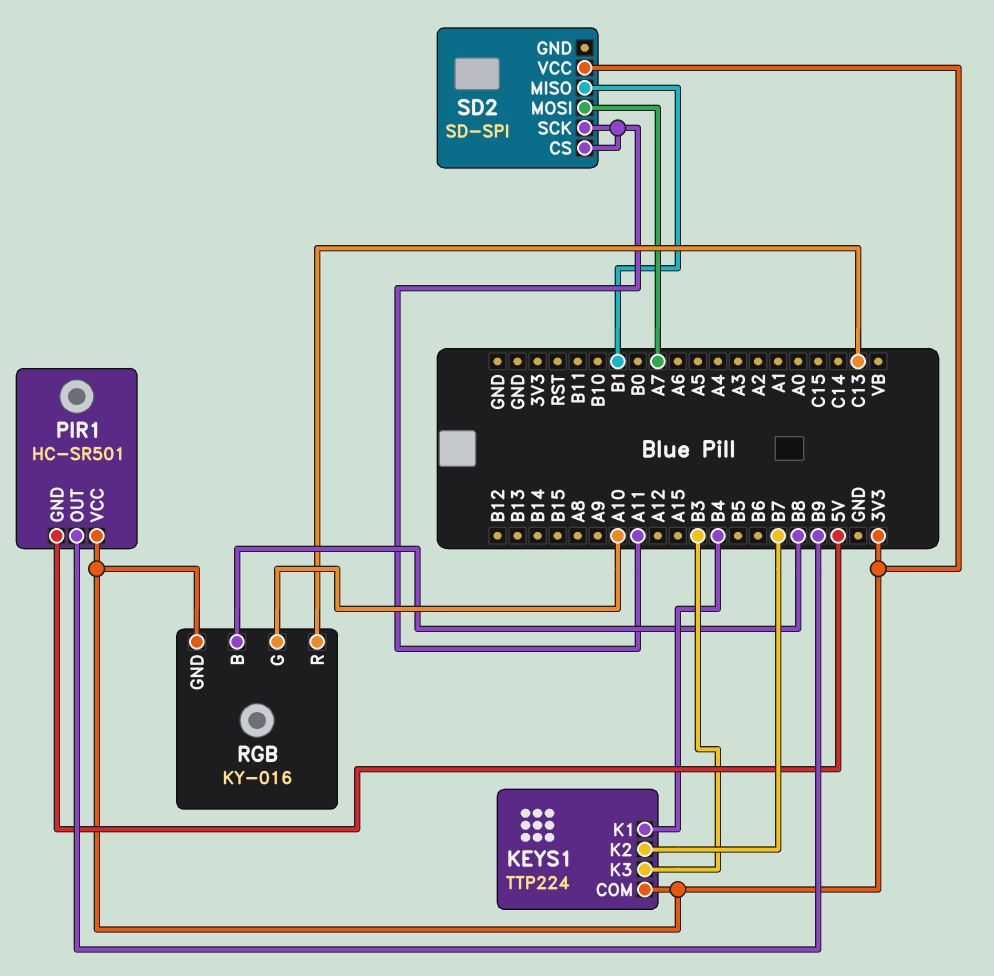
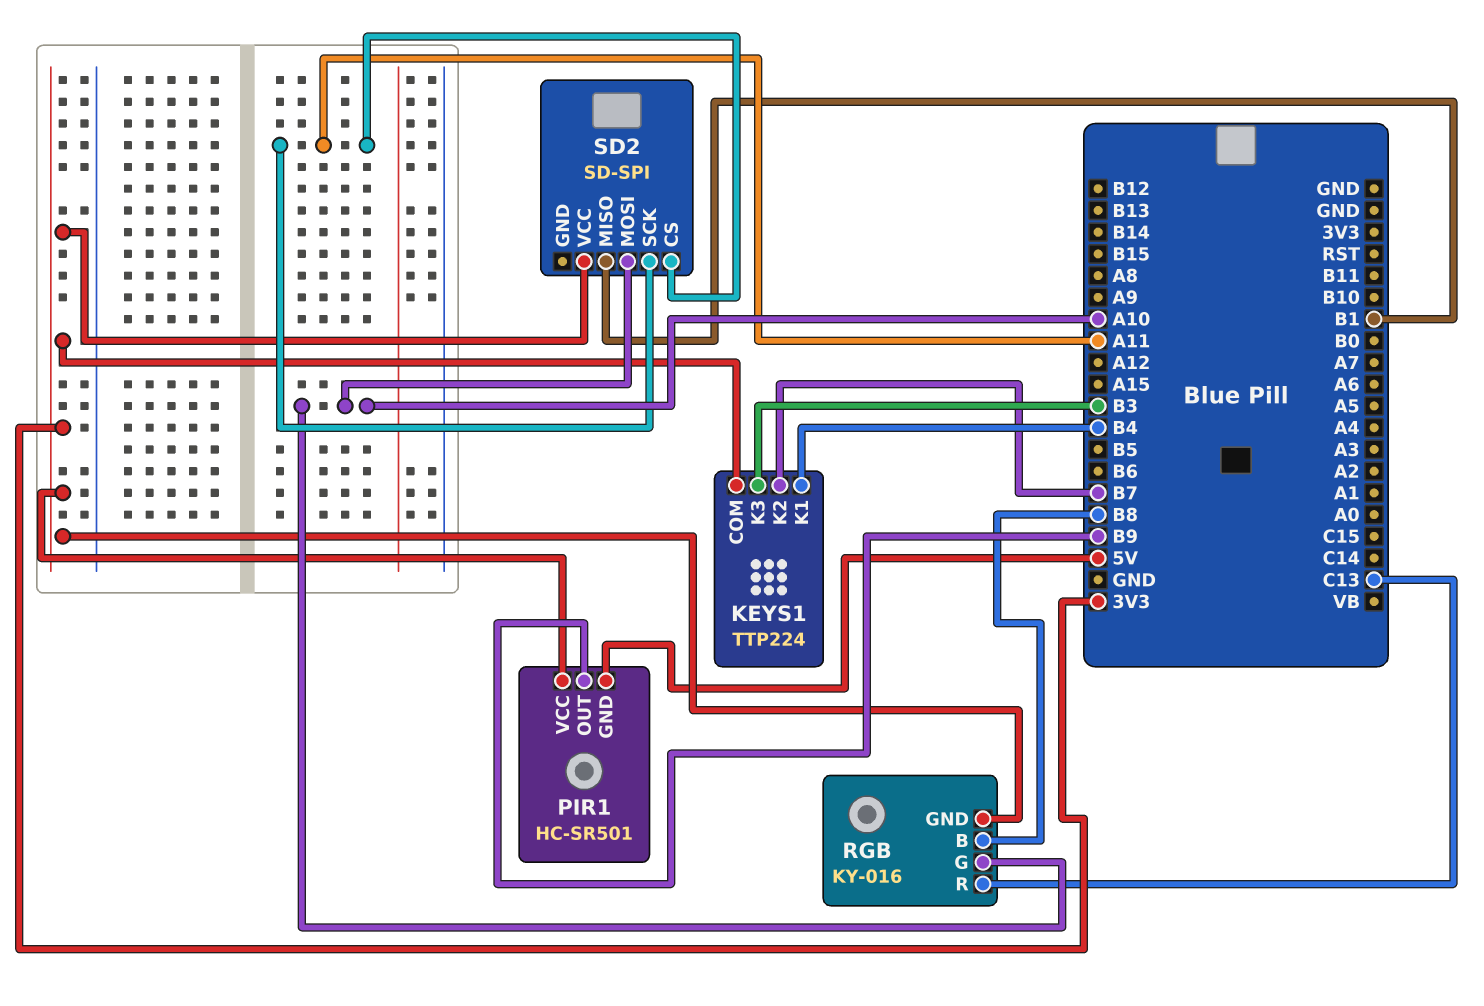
SD2 pin MOSI: A7 -> A10

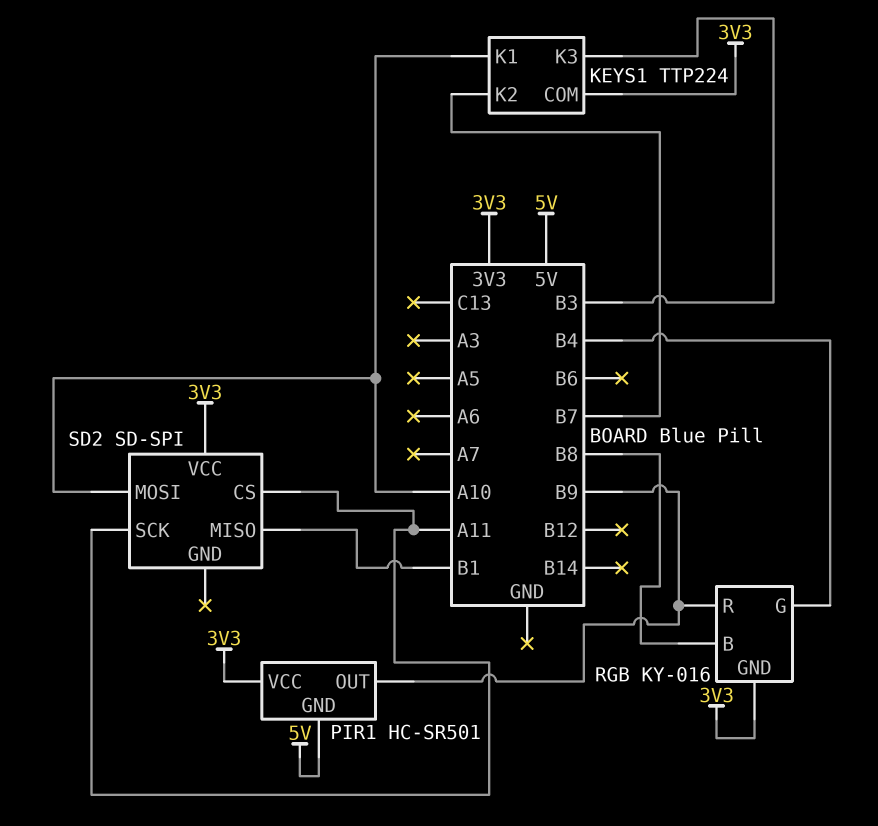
KEYS1 pin K1: B4 -> A10
RGB pin G: A10 -> B4
RGB pin R: C13 -> B9

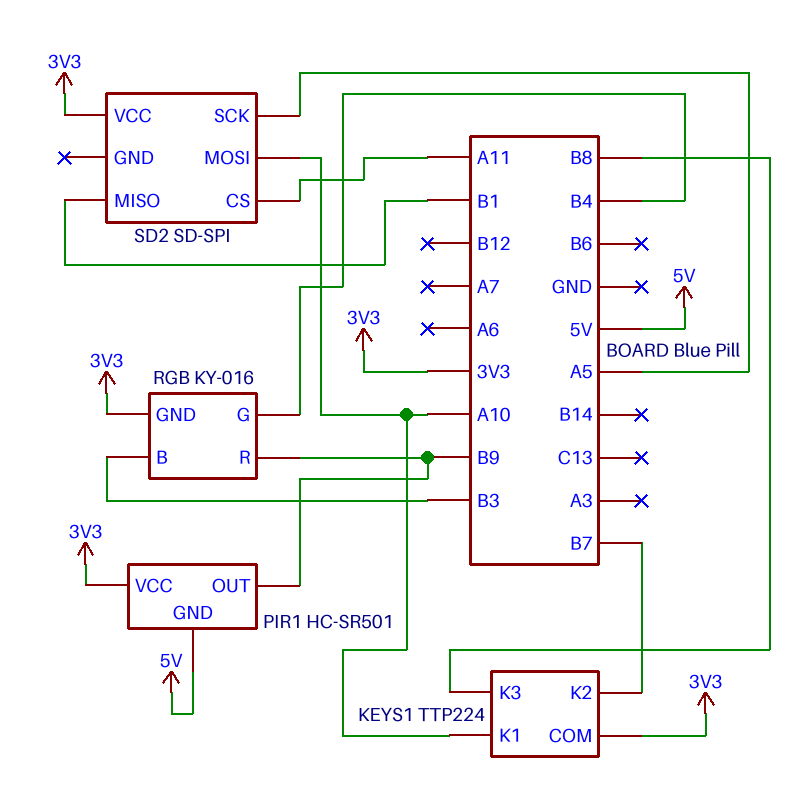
KEYS1 pin K3: B3 -> B8
RGB pin B: B8 -> B3
SD2 pin SCK: A11 -> A5

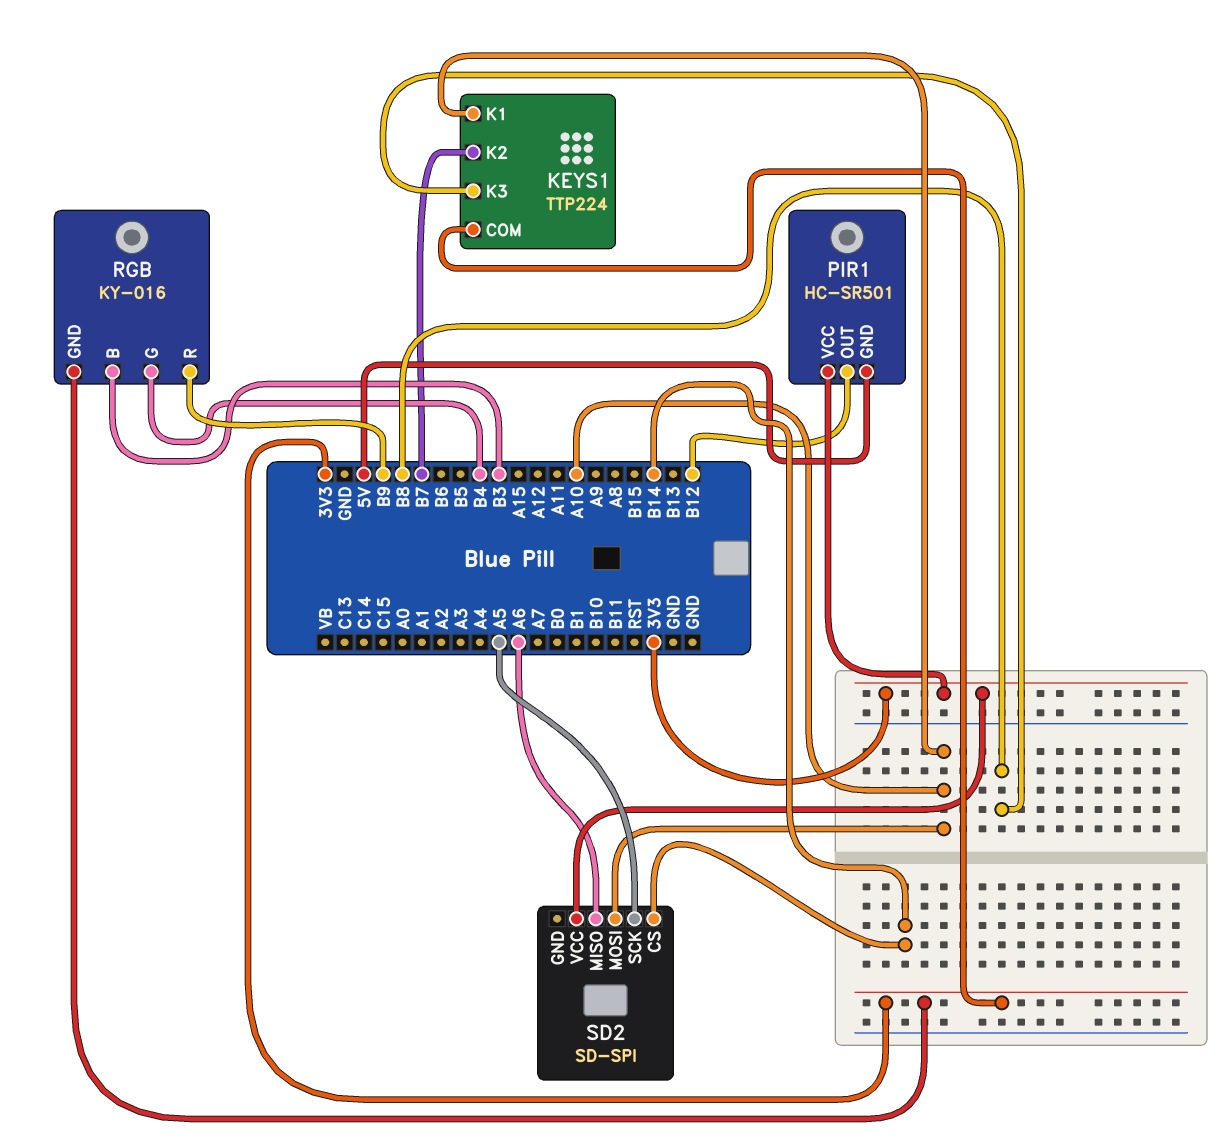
PIR1 pin OUT: B9 -> B12
SD2 pin CS: A11 -> B14
SD2 pin MISO: B1 -> A6

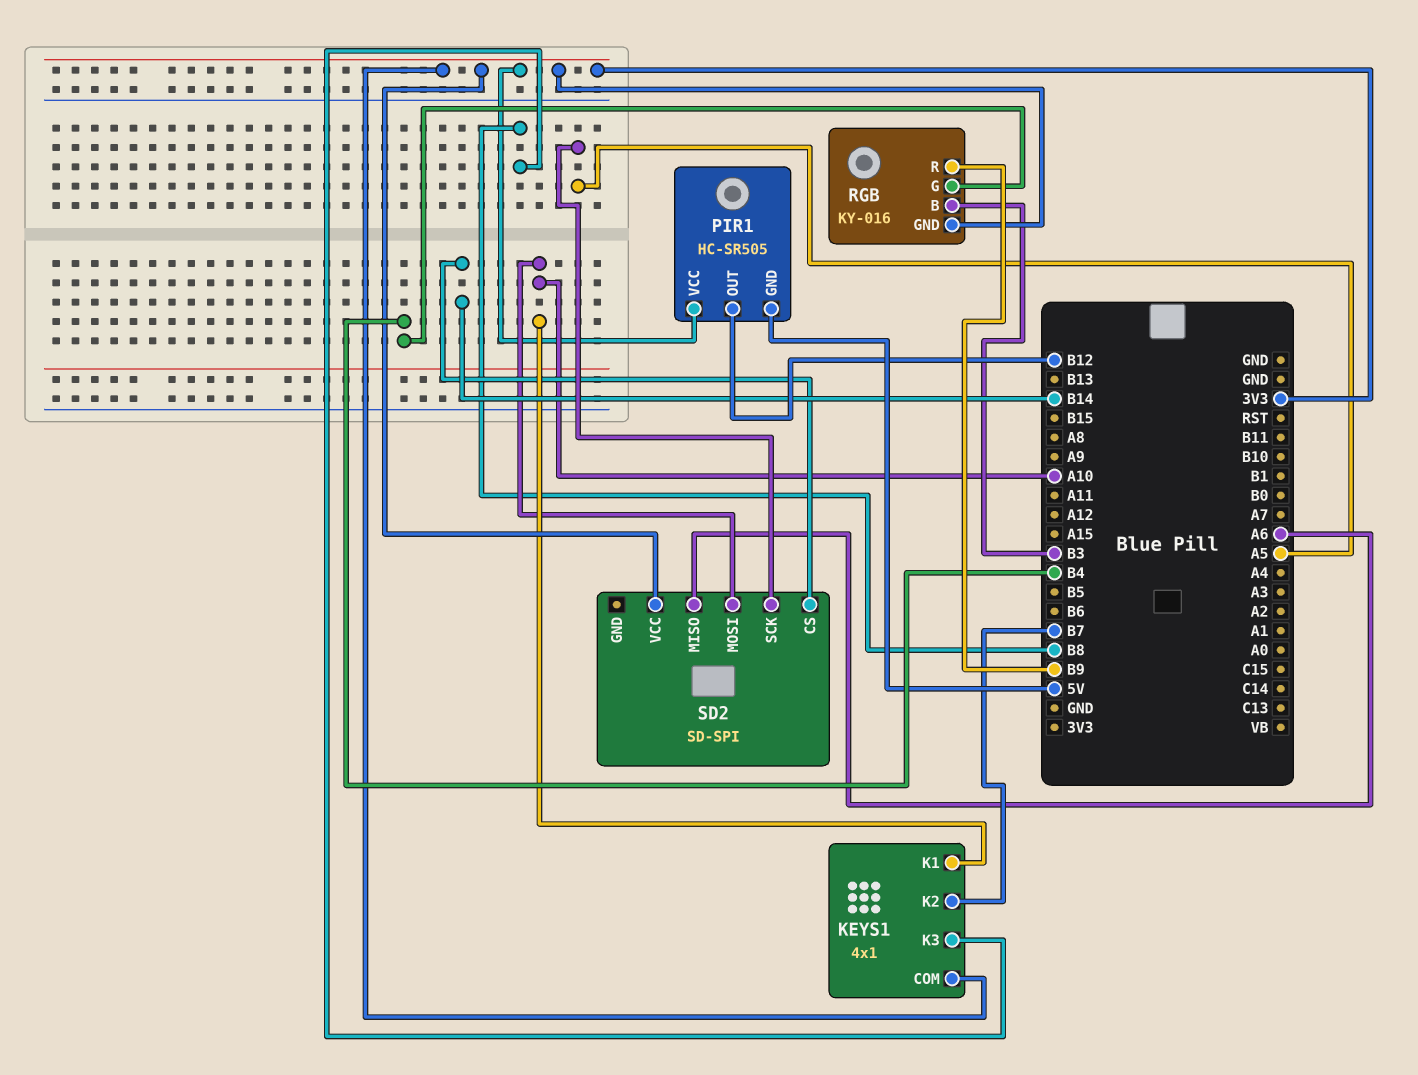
KEYS1: TTP224 -> 4x1
PIR1: HC-SR501 -> HC-SR505

